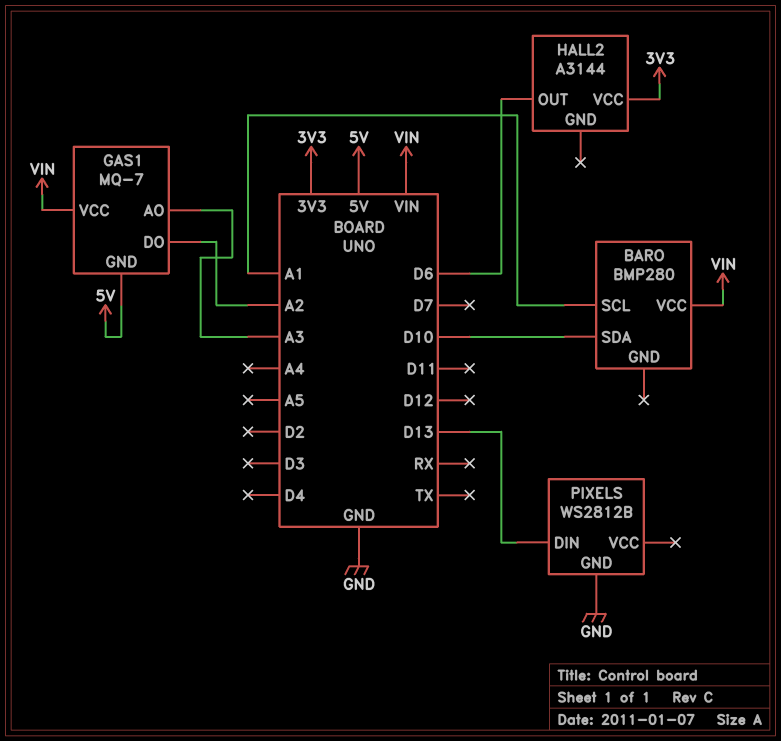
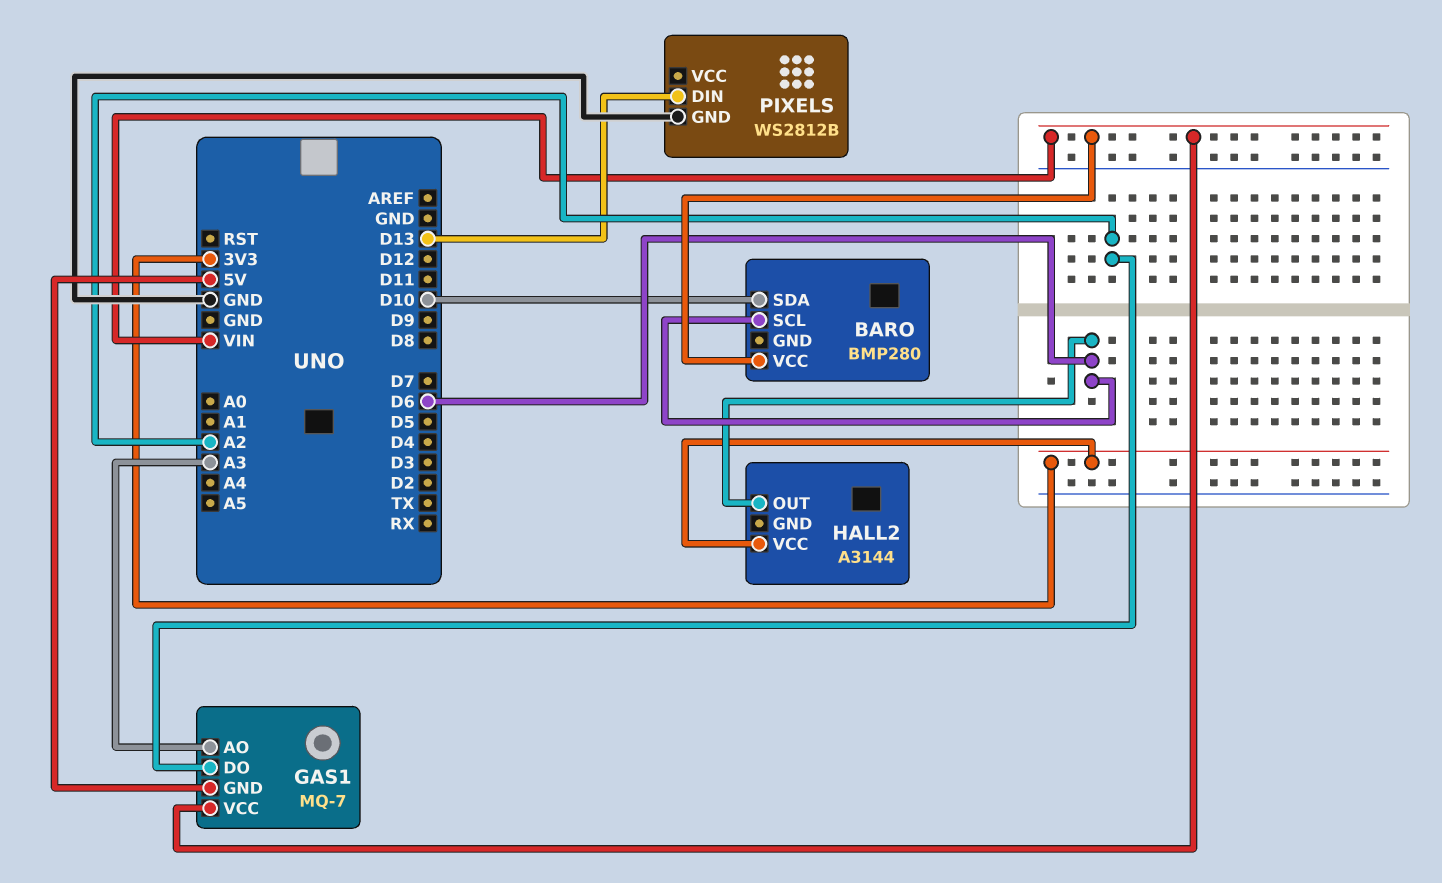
BARO pin SCL: A1 -> D6

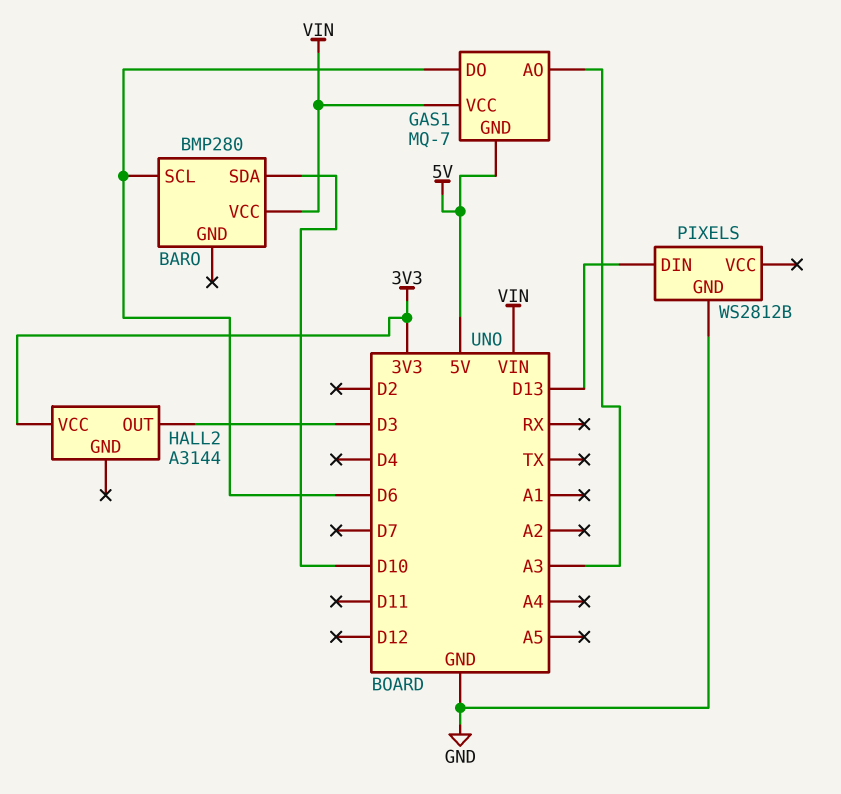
GAS1 pin DO: A2 -> D6
HALL2 pin OUT: D6 -> D3

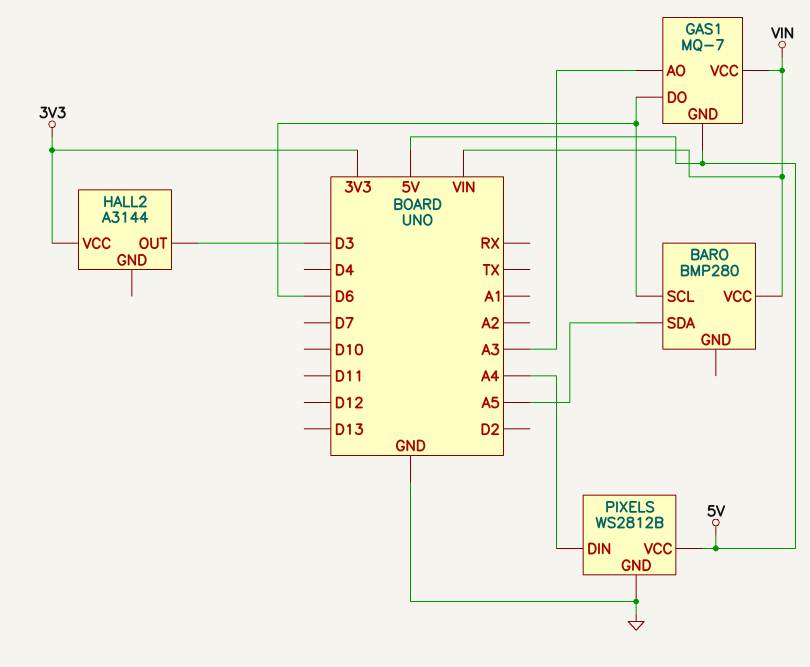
BARO pin SDA: D10 -> A5
PIXELS pin DIN: D13 -> A4
PIXELS pin VCC: none -> 5V

